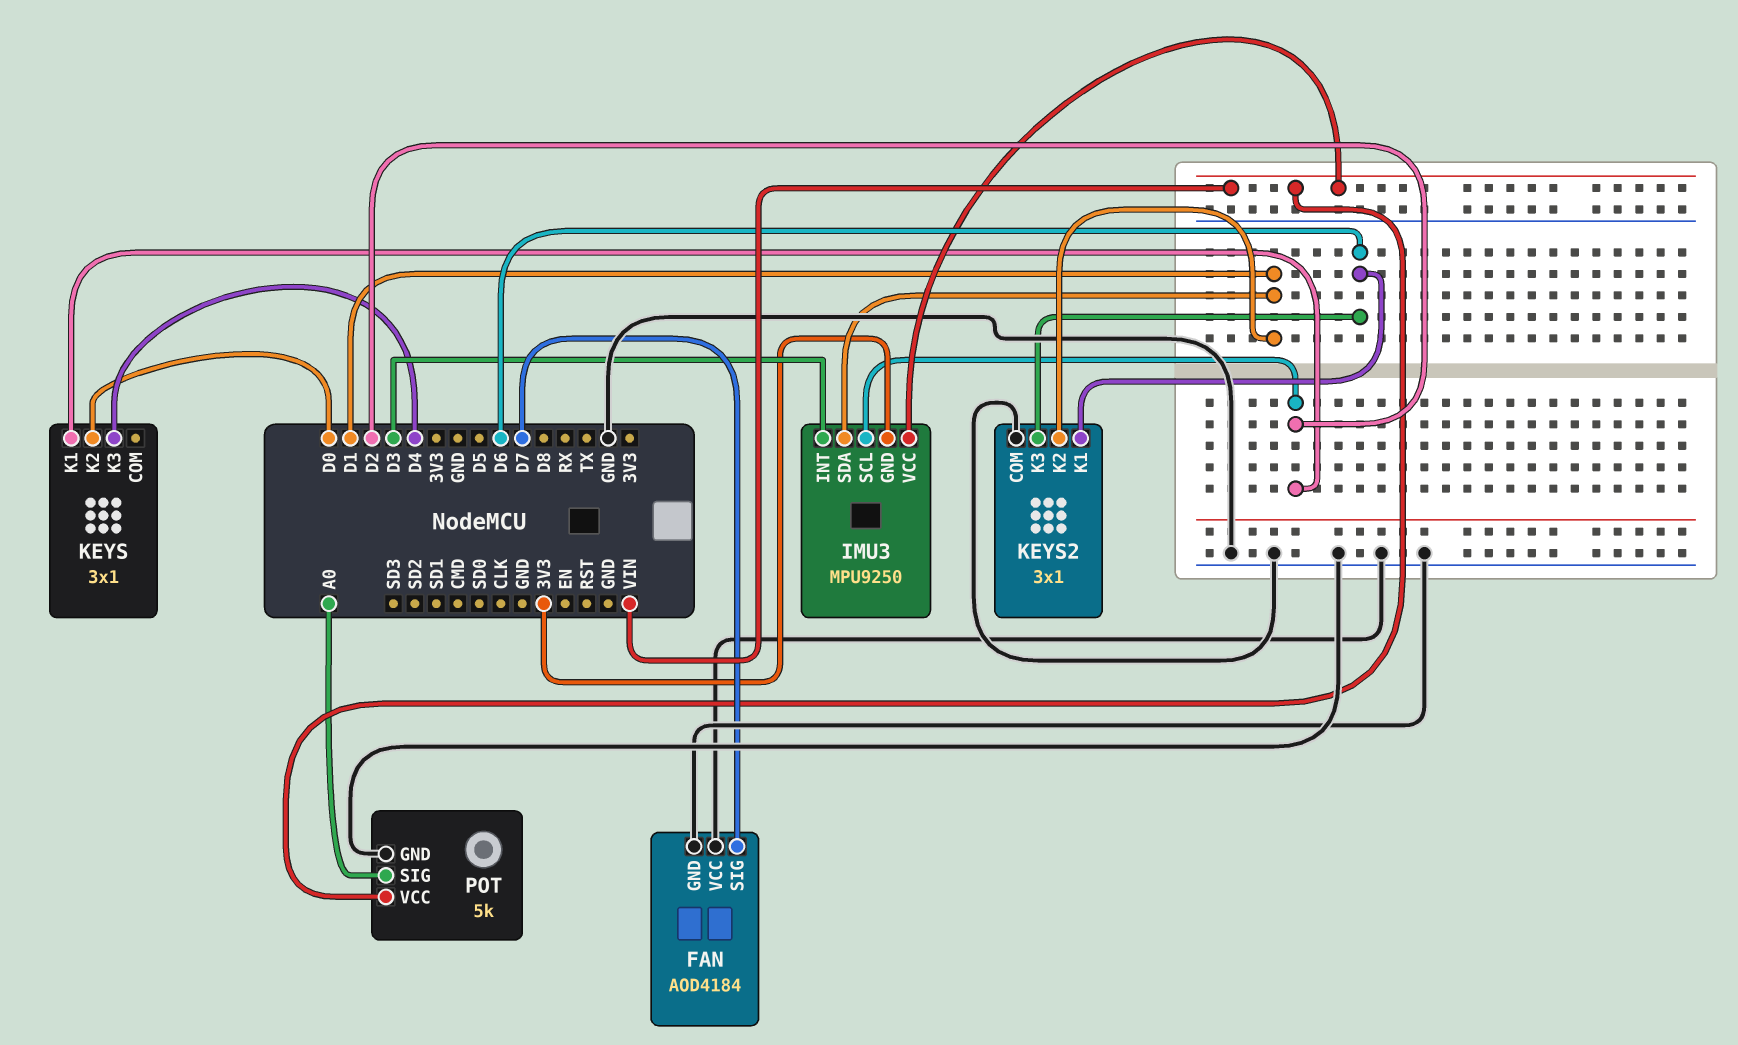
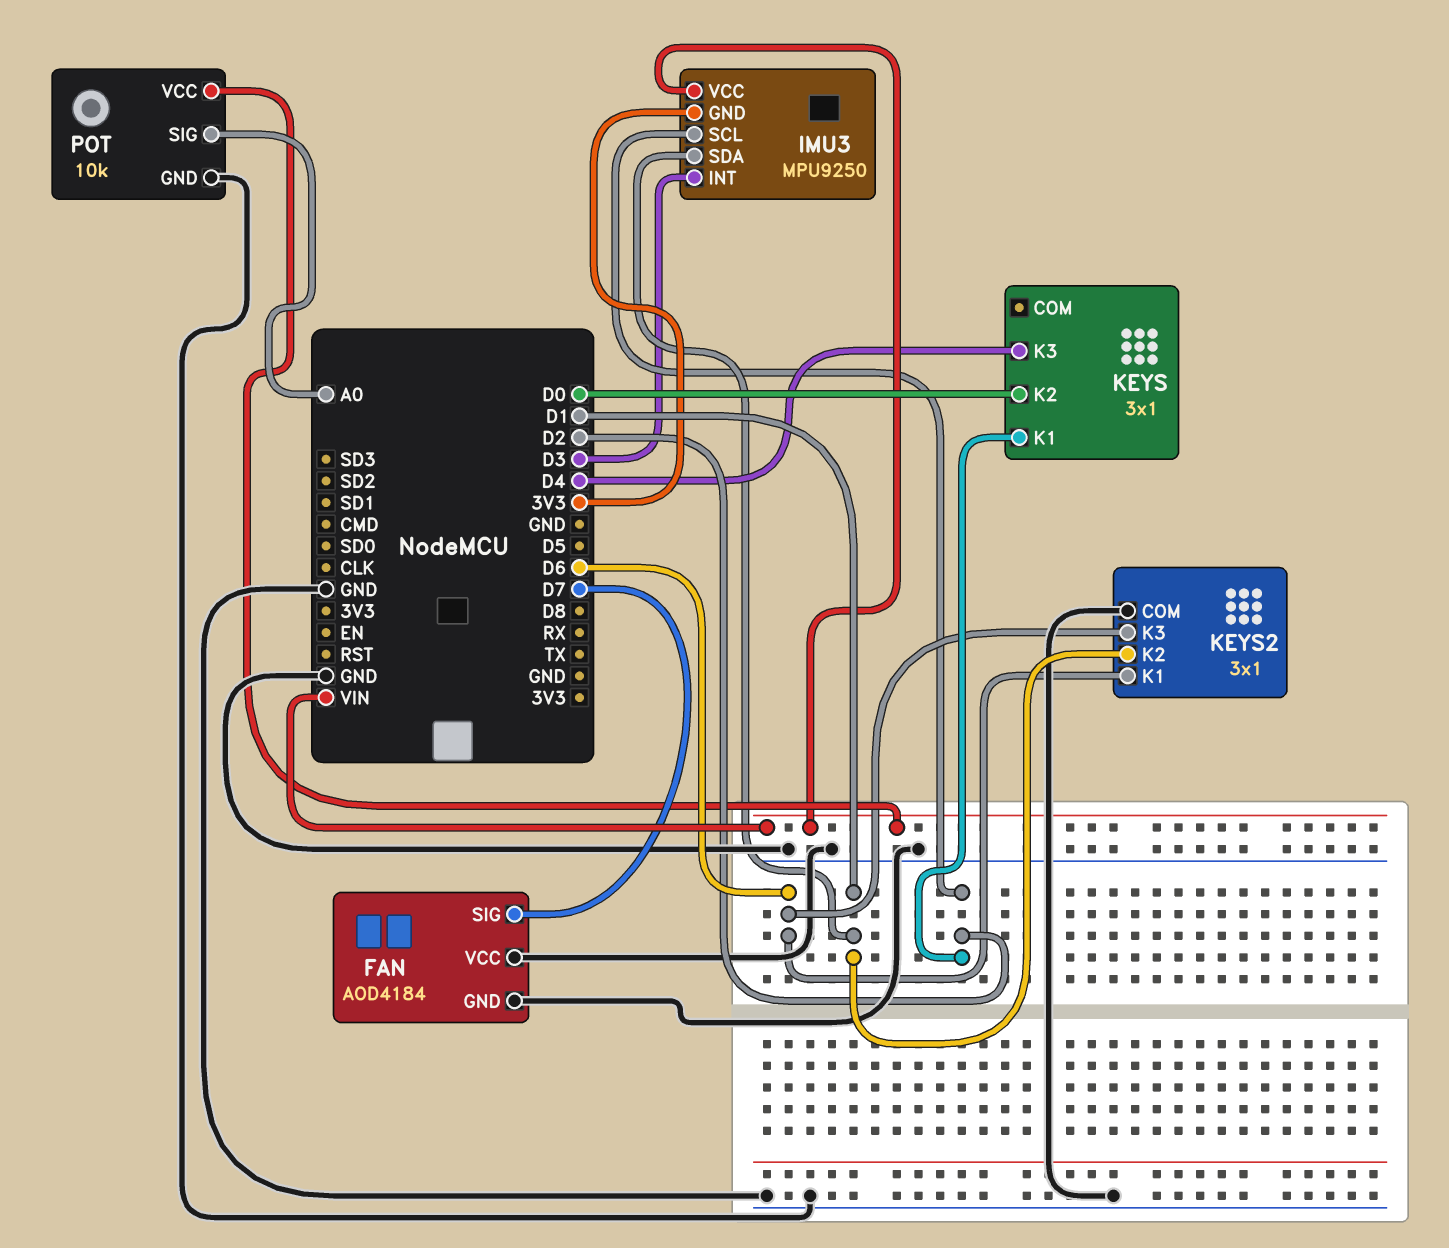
POT: 5k -> 10k

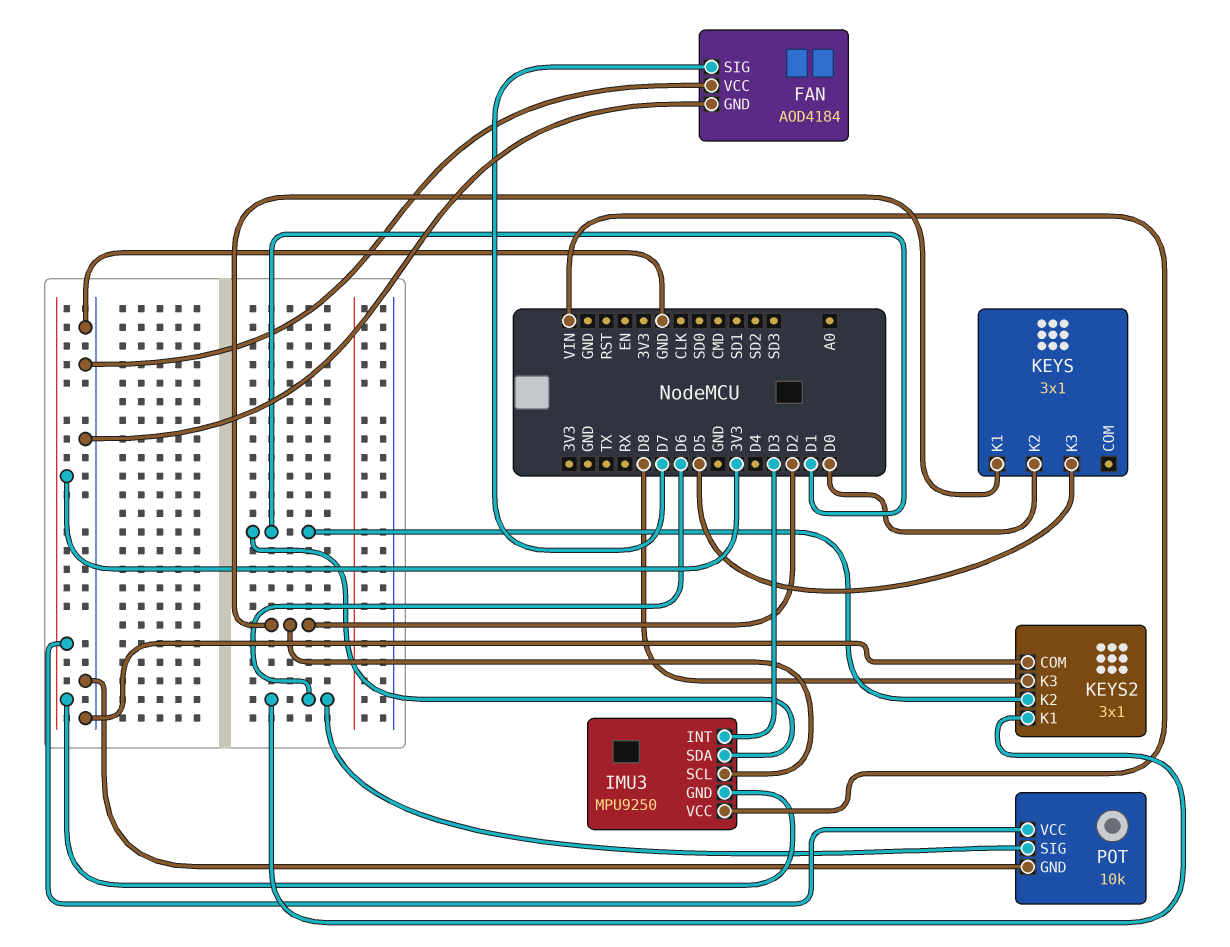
KEYS pin K3: D4 -> D5
KEYS2 pin K3: D6 -> D8
POT pin SIG: A0 -> D6
POT pin VCC: VIN -> 3V3

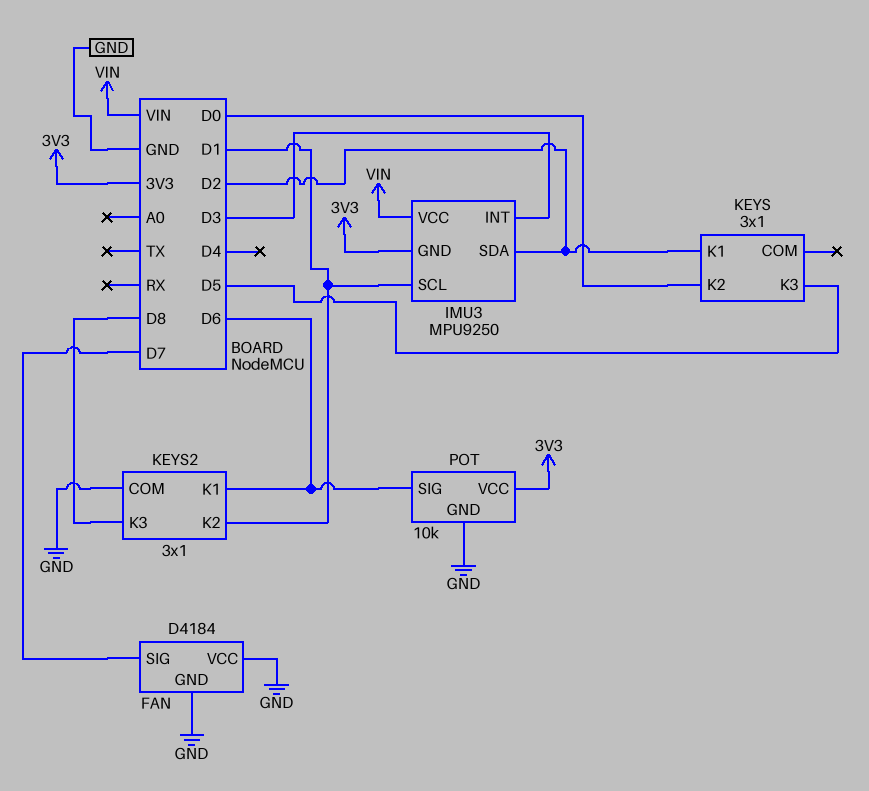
FAN: AOD4184 -> D4184
IMU3 pin SCL: D2 -> D1
IMU3 pin SDA: D1 -> D2

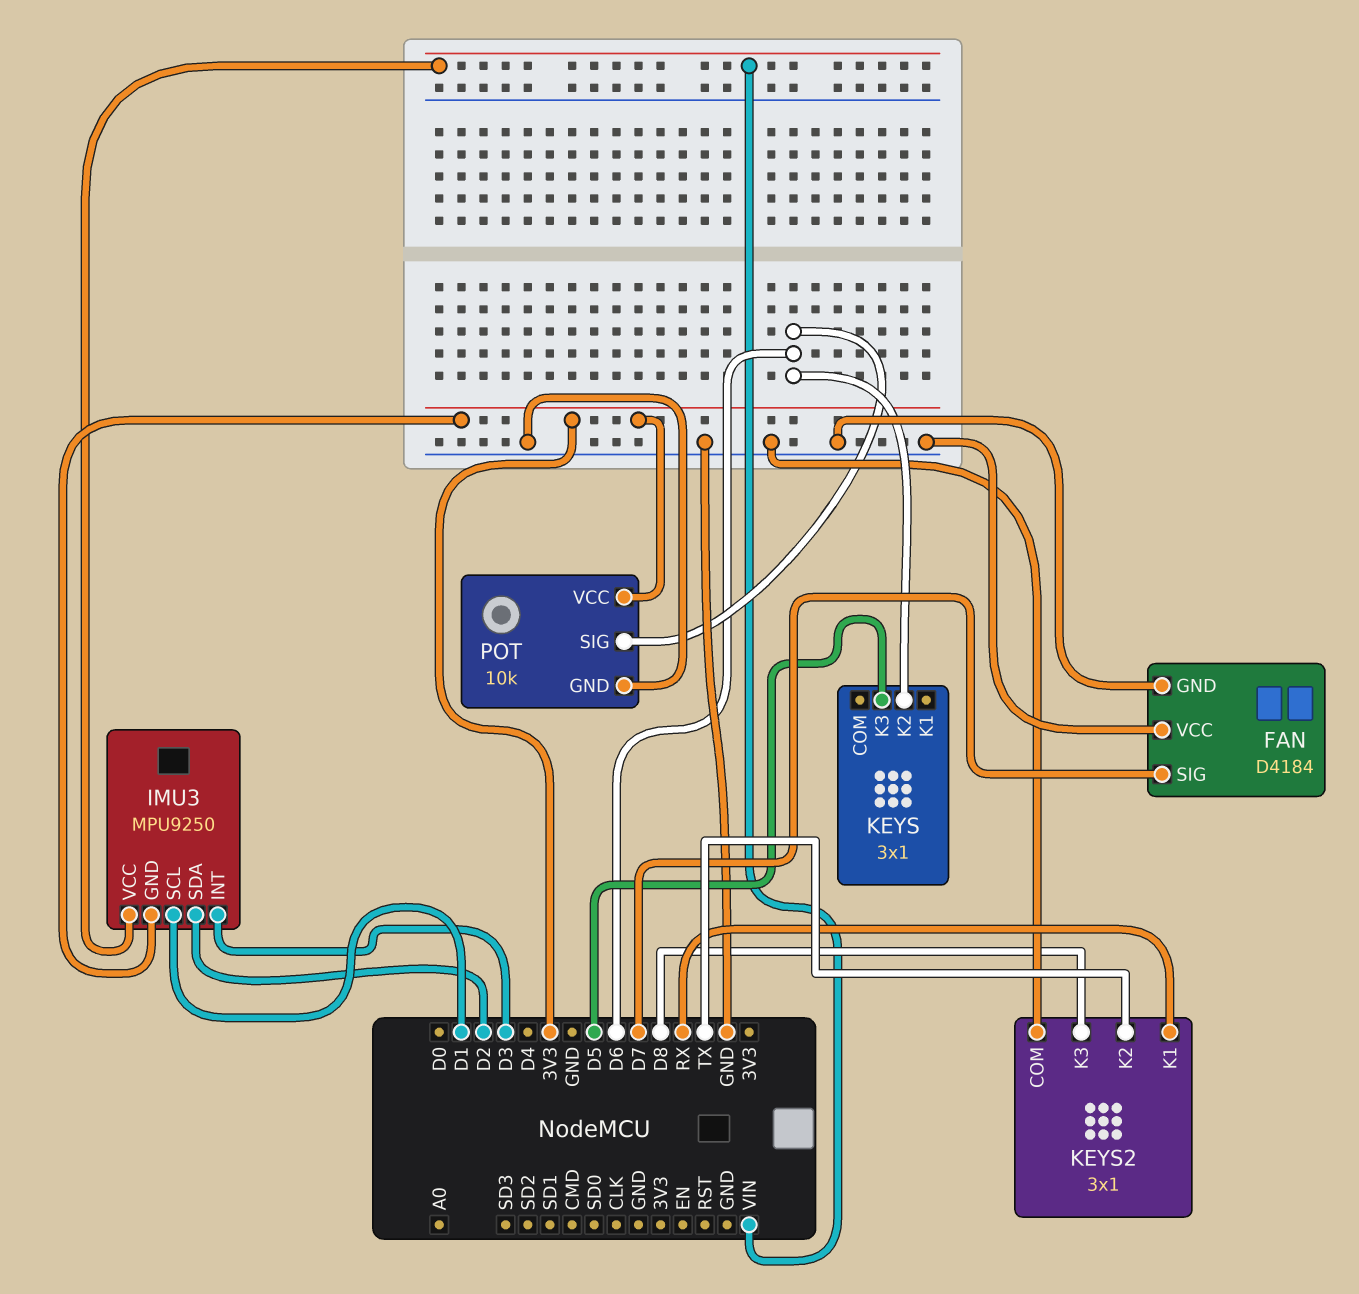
KEYS pin K1: D2 -> none
KEYS pin K2: D0 -> D6
KEYS2 pin K1: D6 -> RX
KEYS2 pin K2: D1 -> TX

